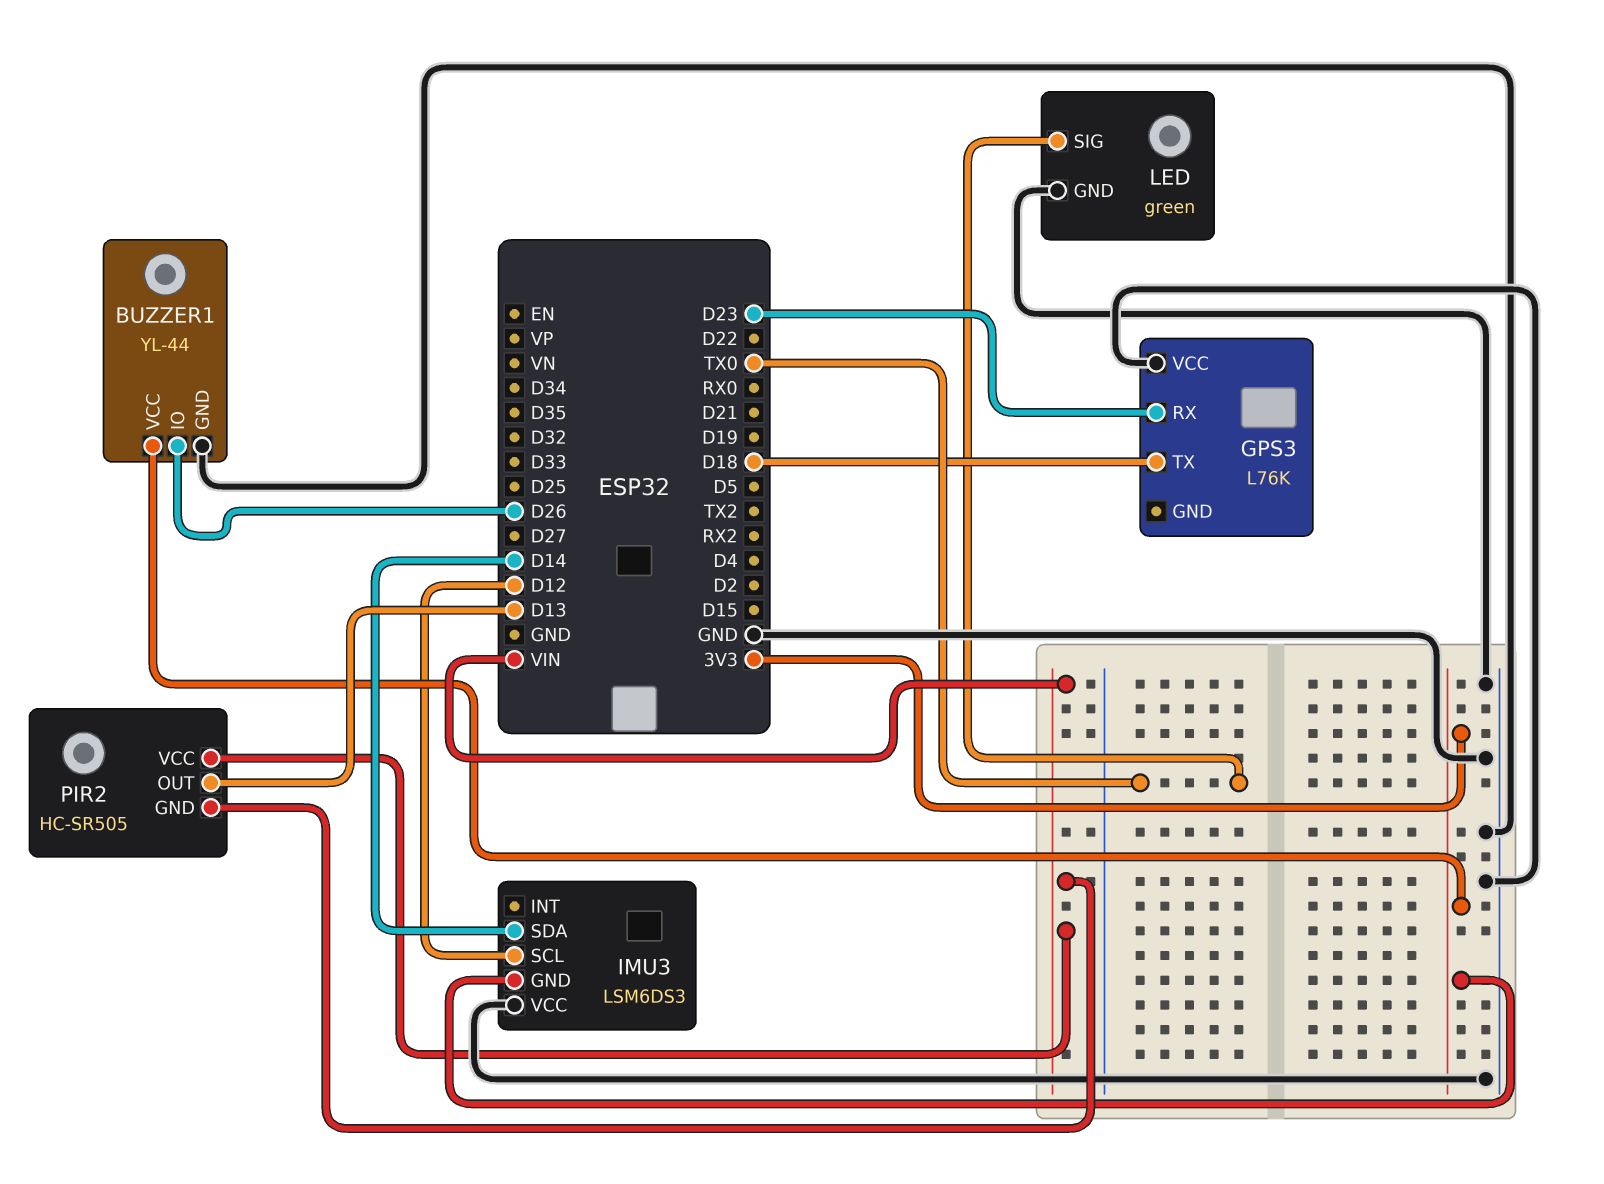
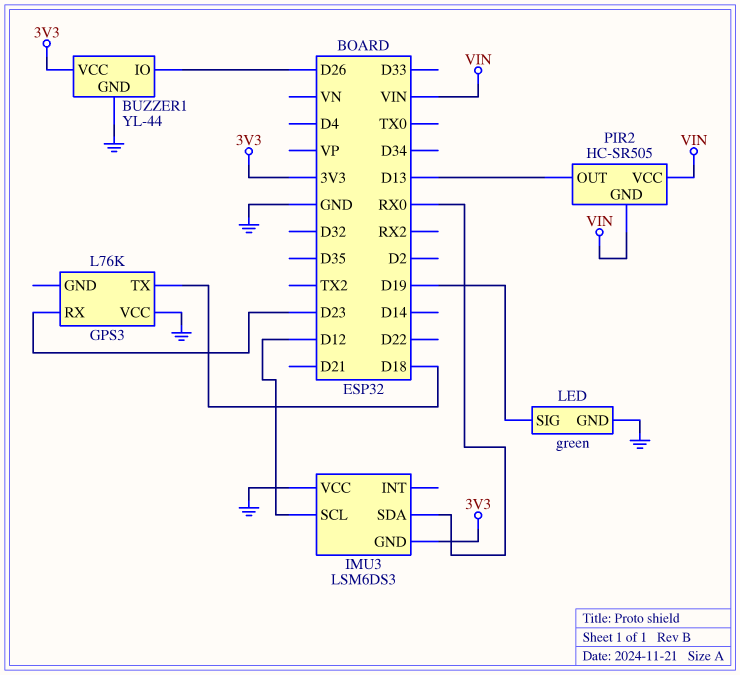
IMU3 pin SDA: D14 -> RX0
LED pin SIG: TX0 -> D19

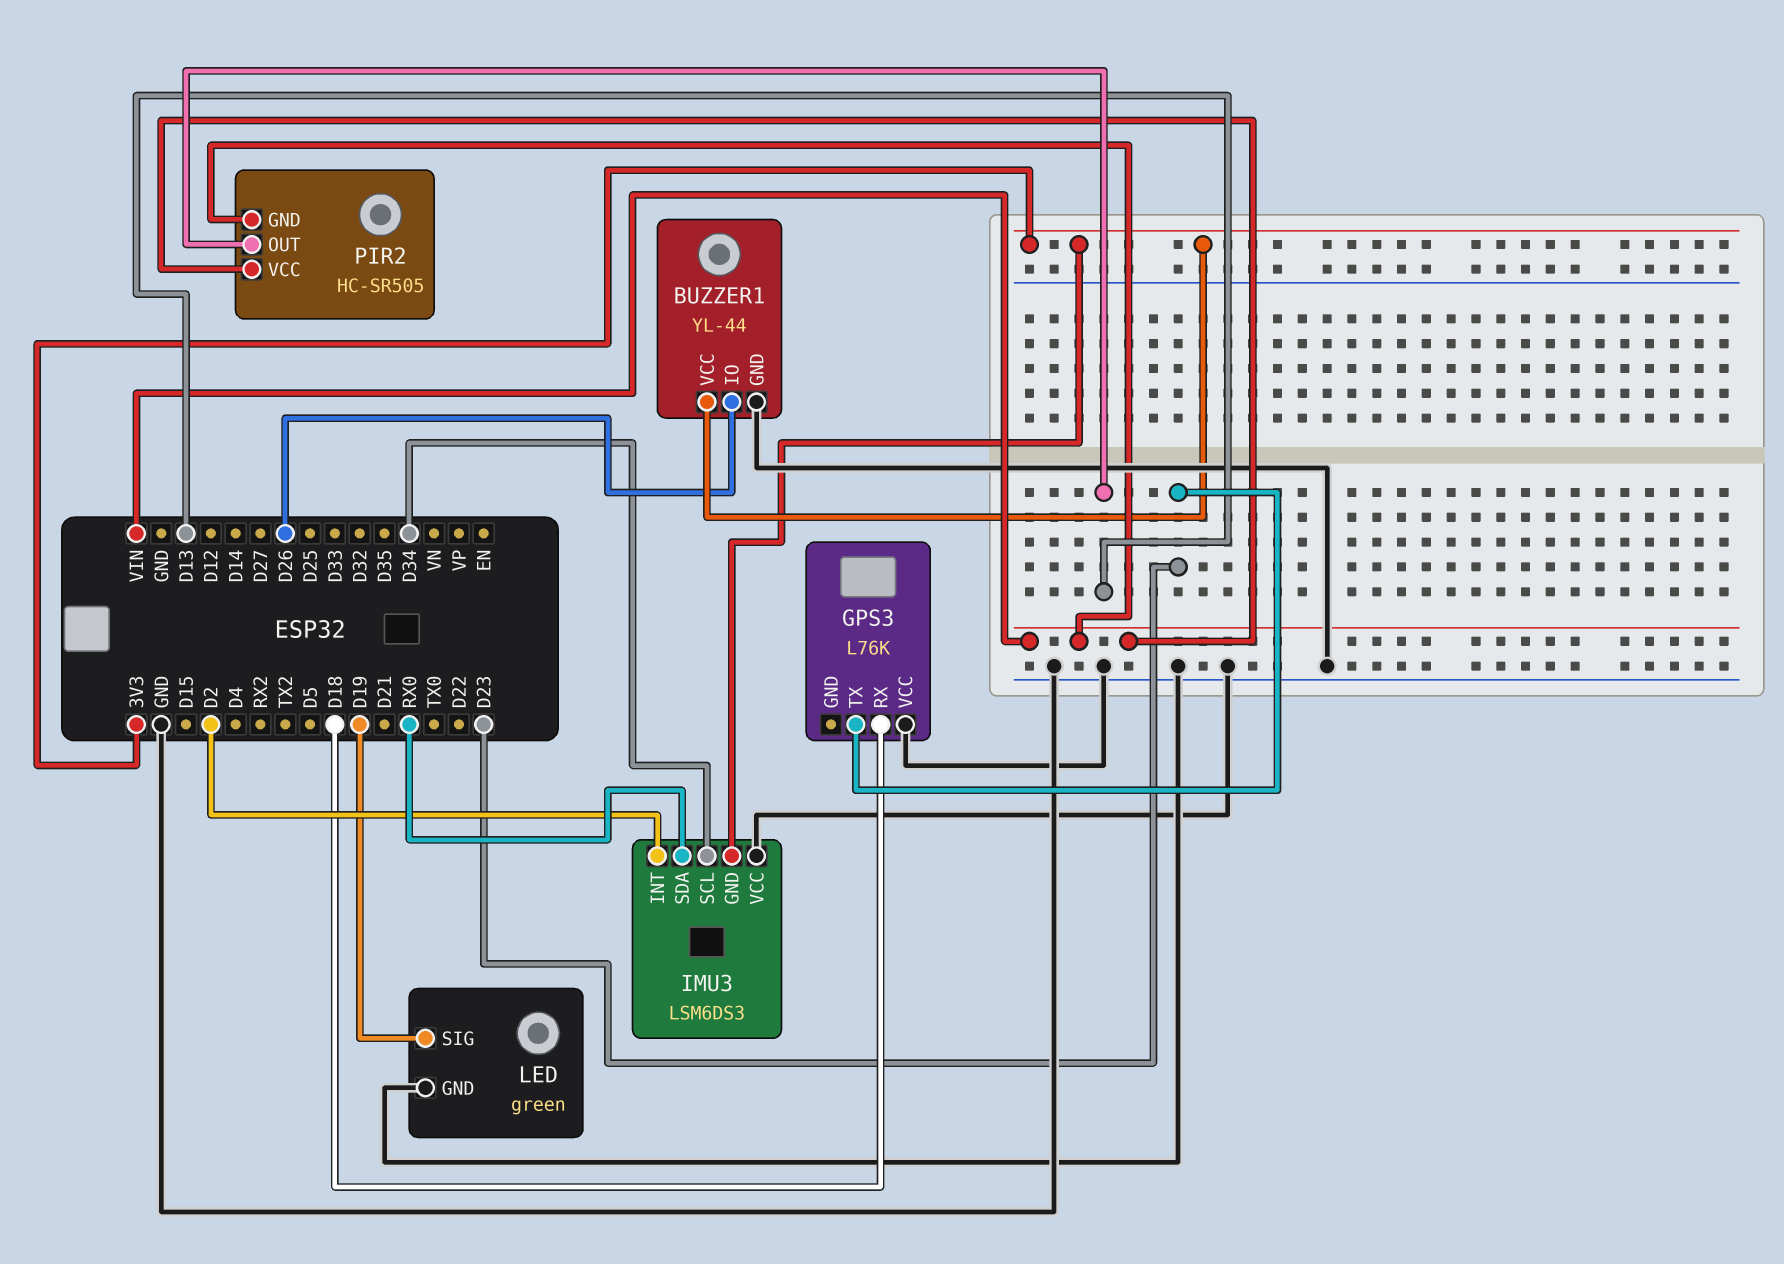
GPS3 pin RX: D23 -> D18
GPS3 pin TX: D18 -> D23
IMU3 pin INT: none -> D2
IMU3 pin SCL: D12 -> D34

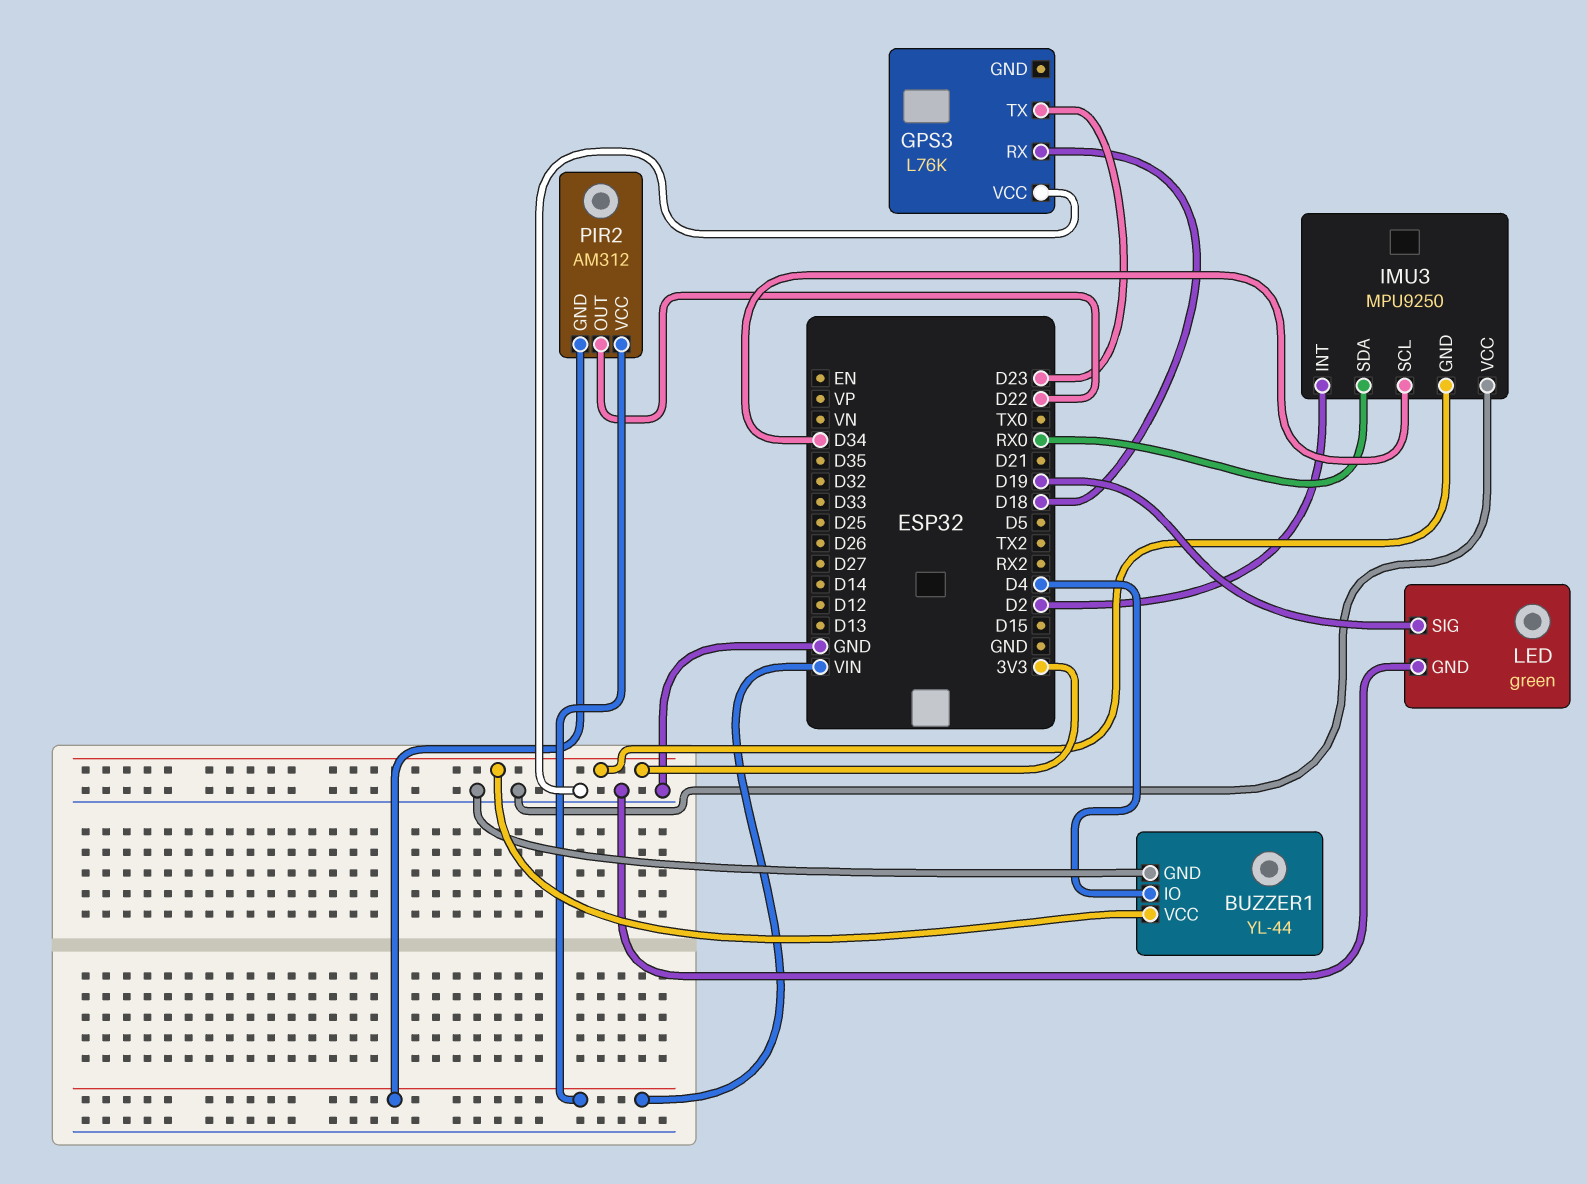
BUZZER1 pin IO: D26 -> D4
IMU3: LSM6DS3 -> MPU9250
PIR2: HC-SR505 -> AM312
PIR2 pin OUT: D13 -> D22

